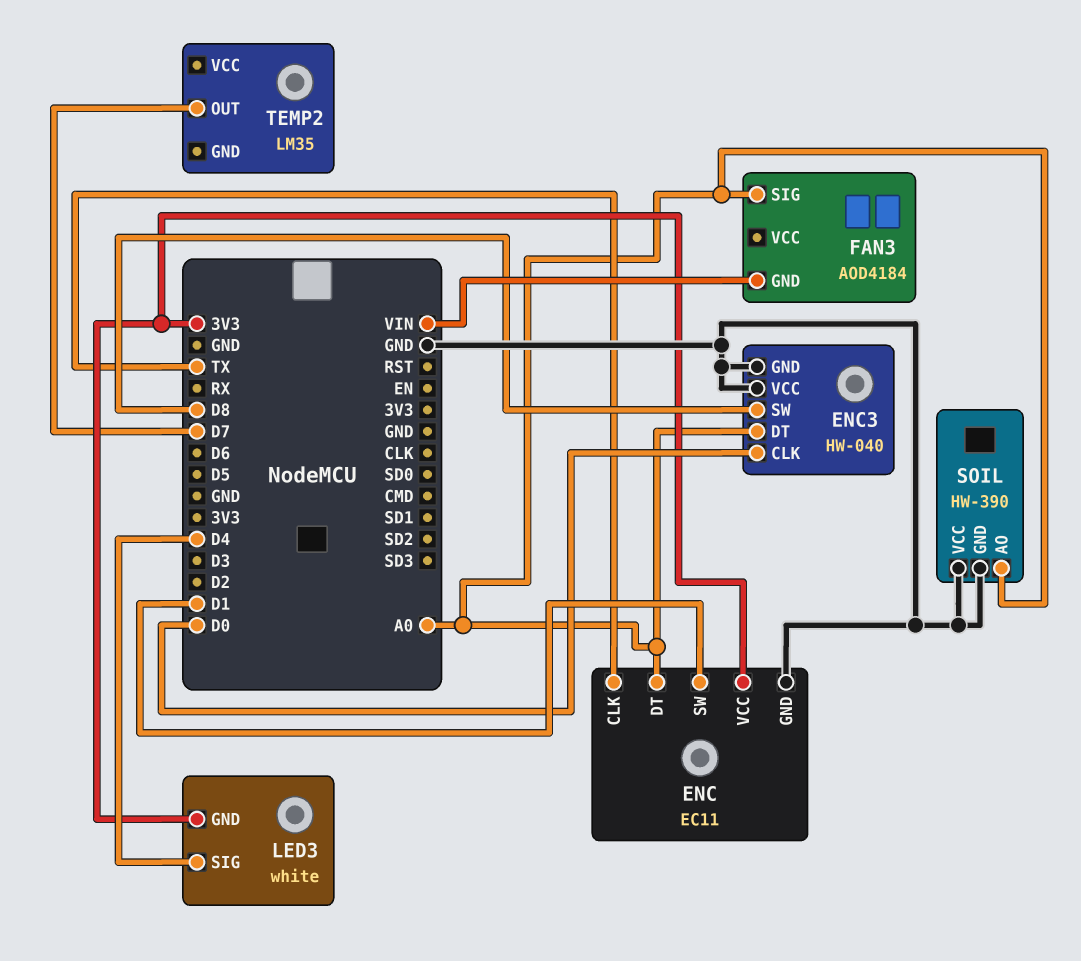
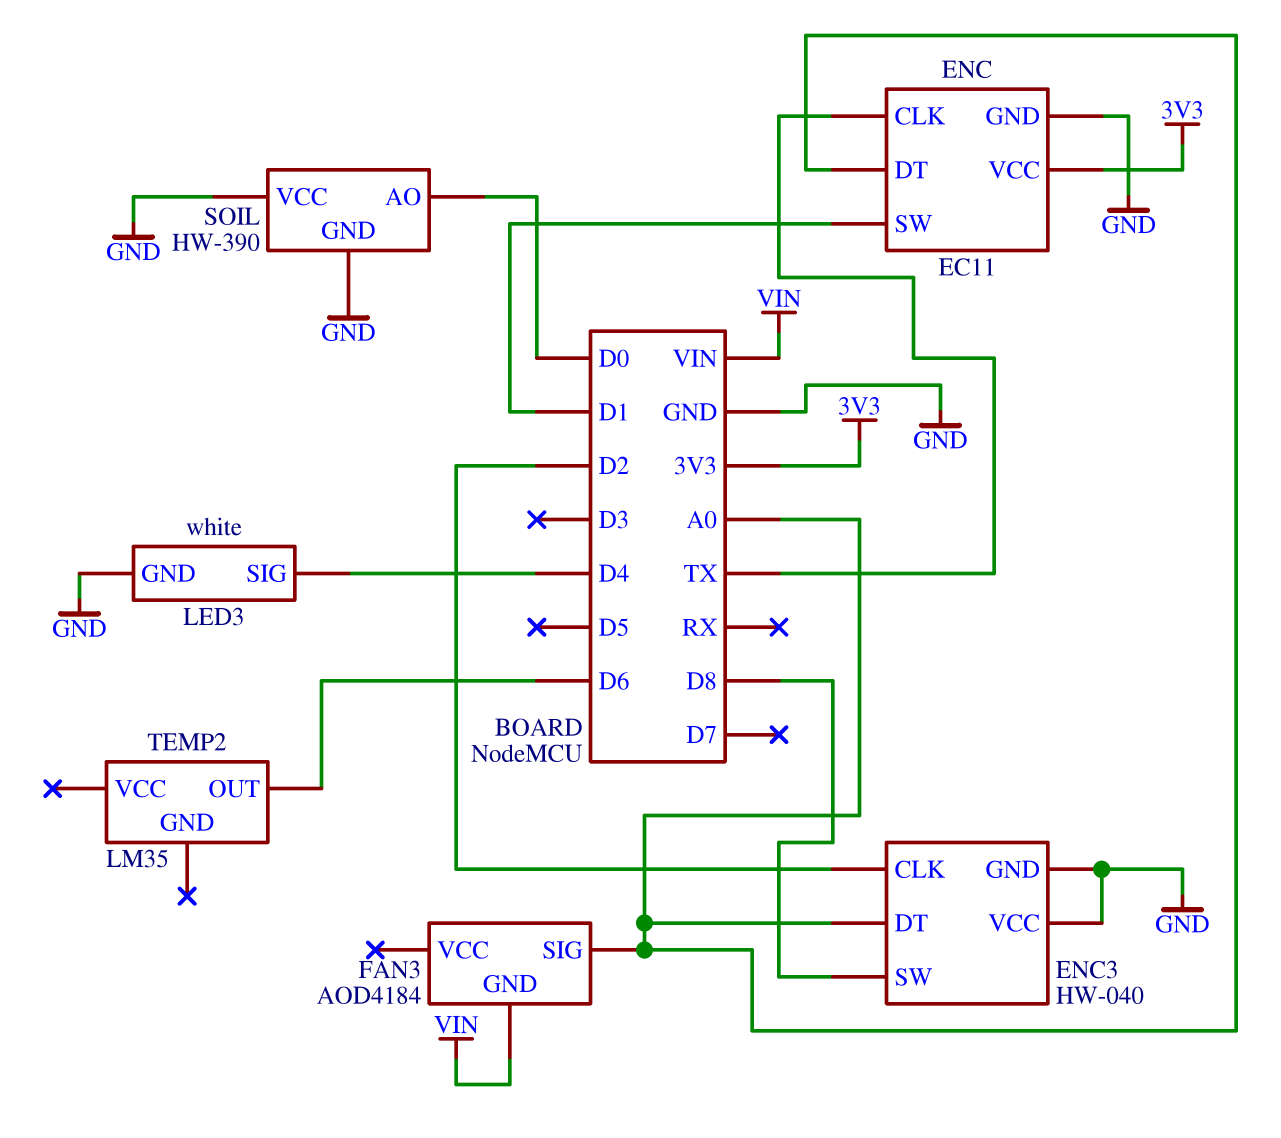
ENC3 pin CLK: D0 -> D2
LED3 pin GND: 3V3 -> GND
SOIL pin AO: A0 -> D0
TEMP2 pin OUT: D7 -> D6

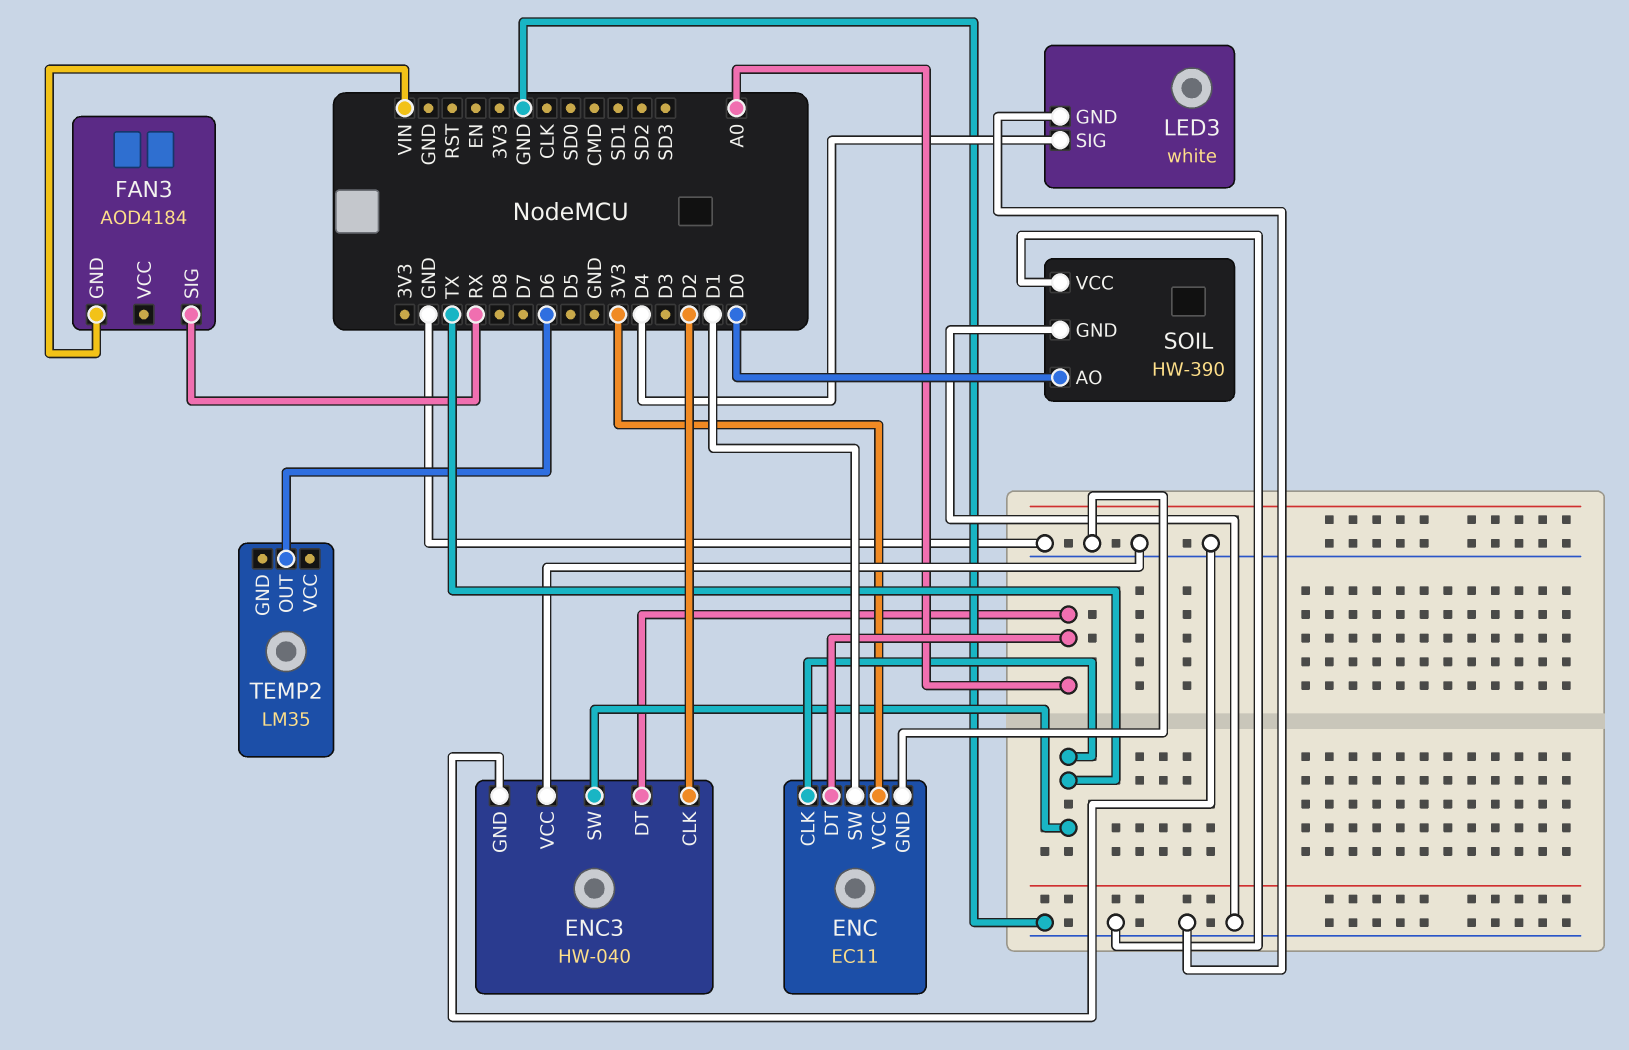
ENC3 pin SW: D8 -> TX
FAN3 pin SIG: A0 -> RX

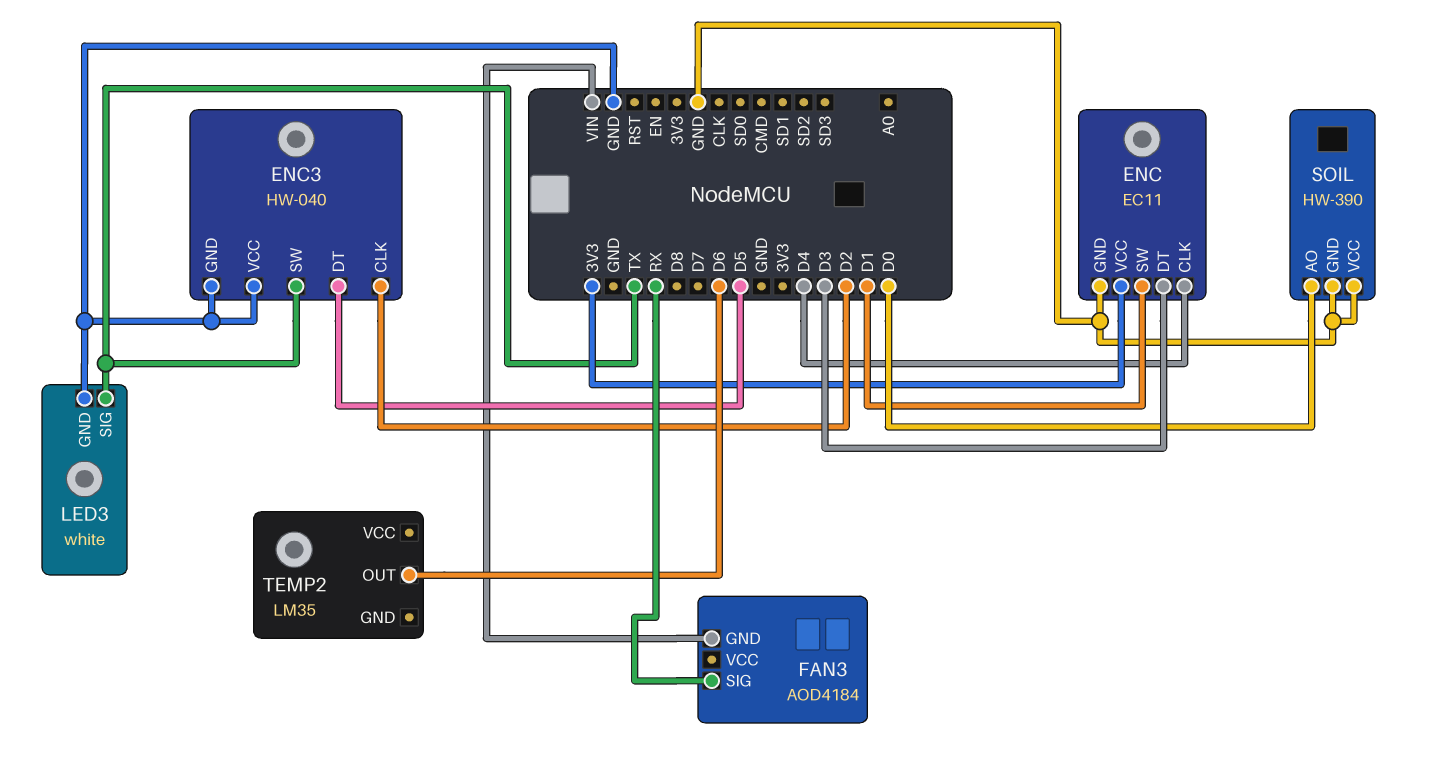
ENC pin CLK: TX -> D4
ENC pin DT: A0 -> D3
ENC3 pin DT: A0 -> D5
LED3 pin SIG: D4 -> TX

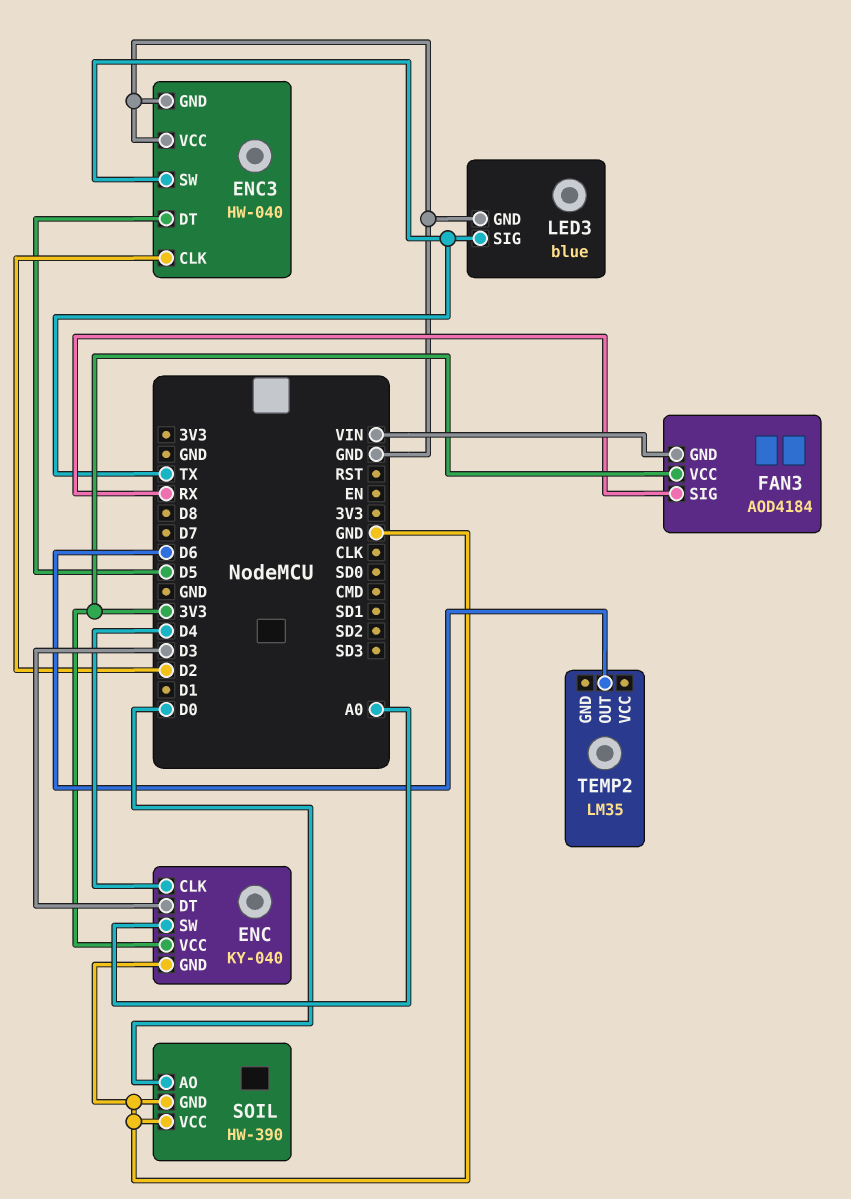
ENC: EC11 -> KY-040
ENC pin SW: D1 -> A0
FAN3 pin VCC: none -> 3V3
LED3: white -> blue

